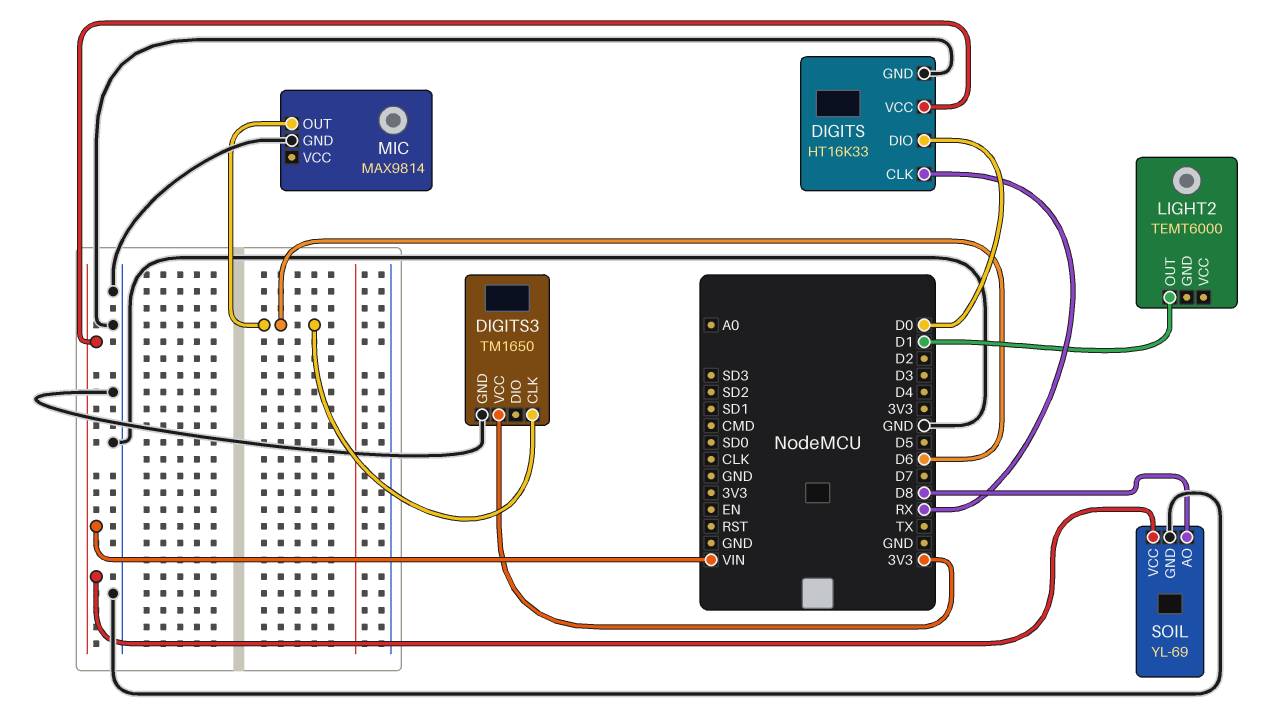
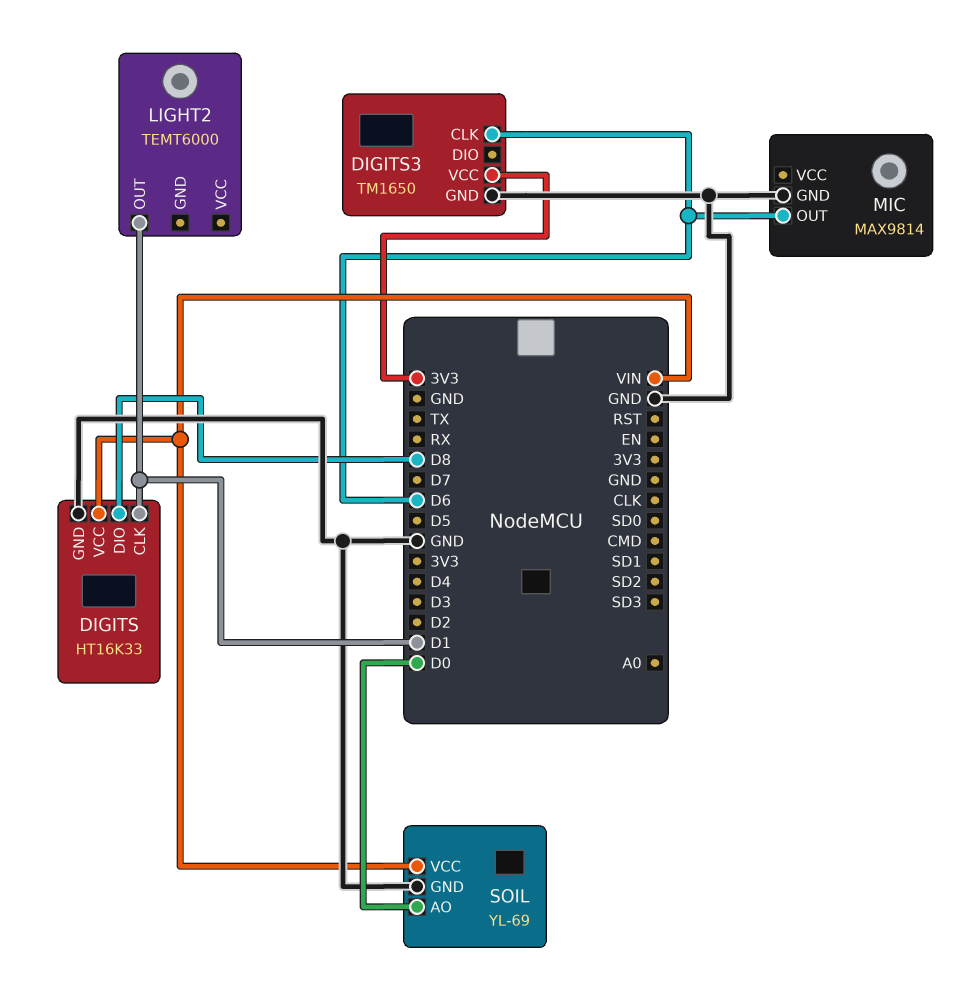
DIGITS pin CLK: RX -> D1
DIGITS pin DIO: D0 -> D8
SOIL pin AO: D8 -> D0

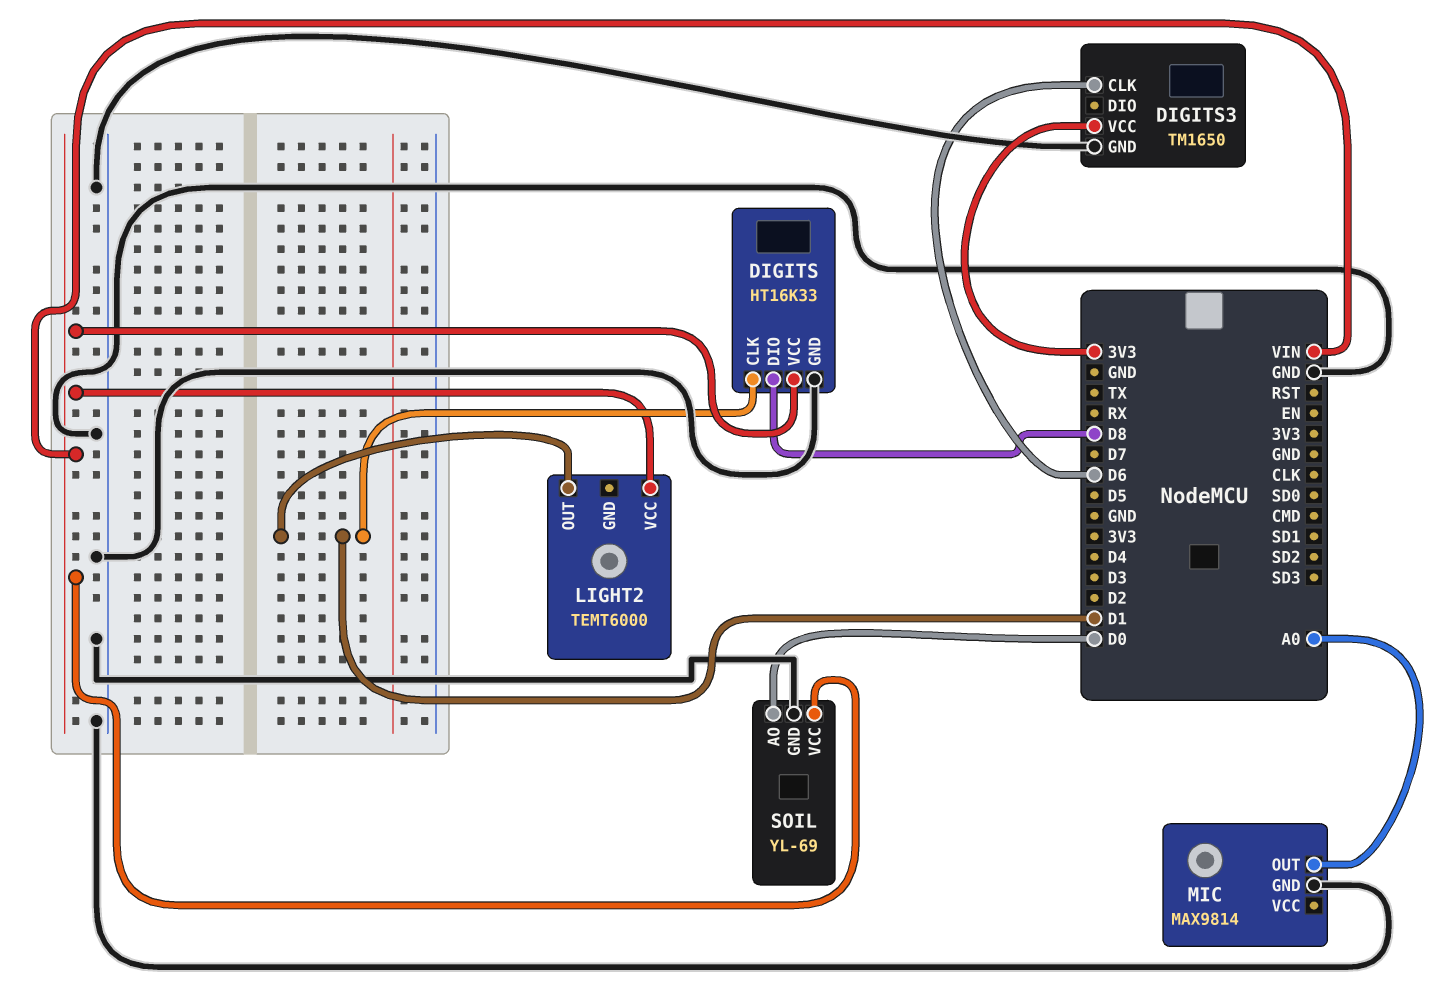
LIGHT2 pin VCC: none -> VIN
MIC pin OUT: D6 -> A0

